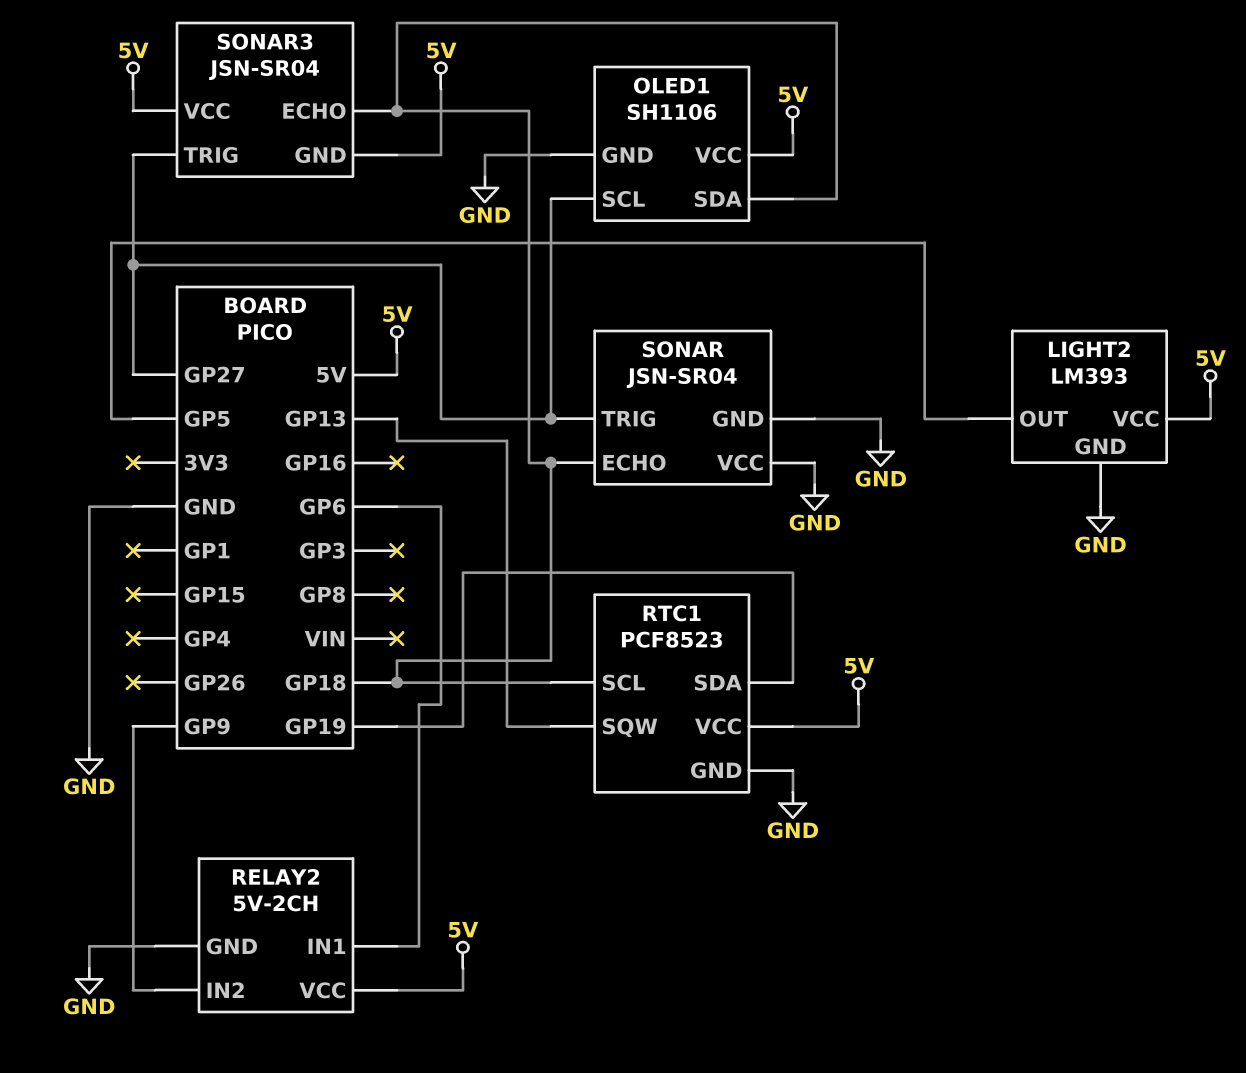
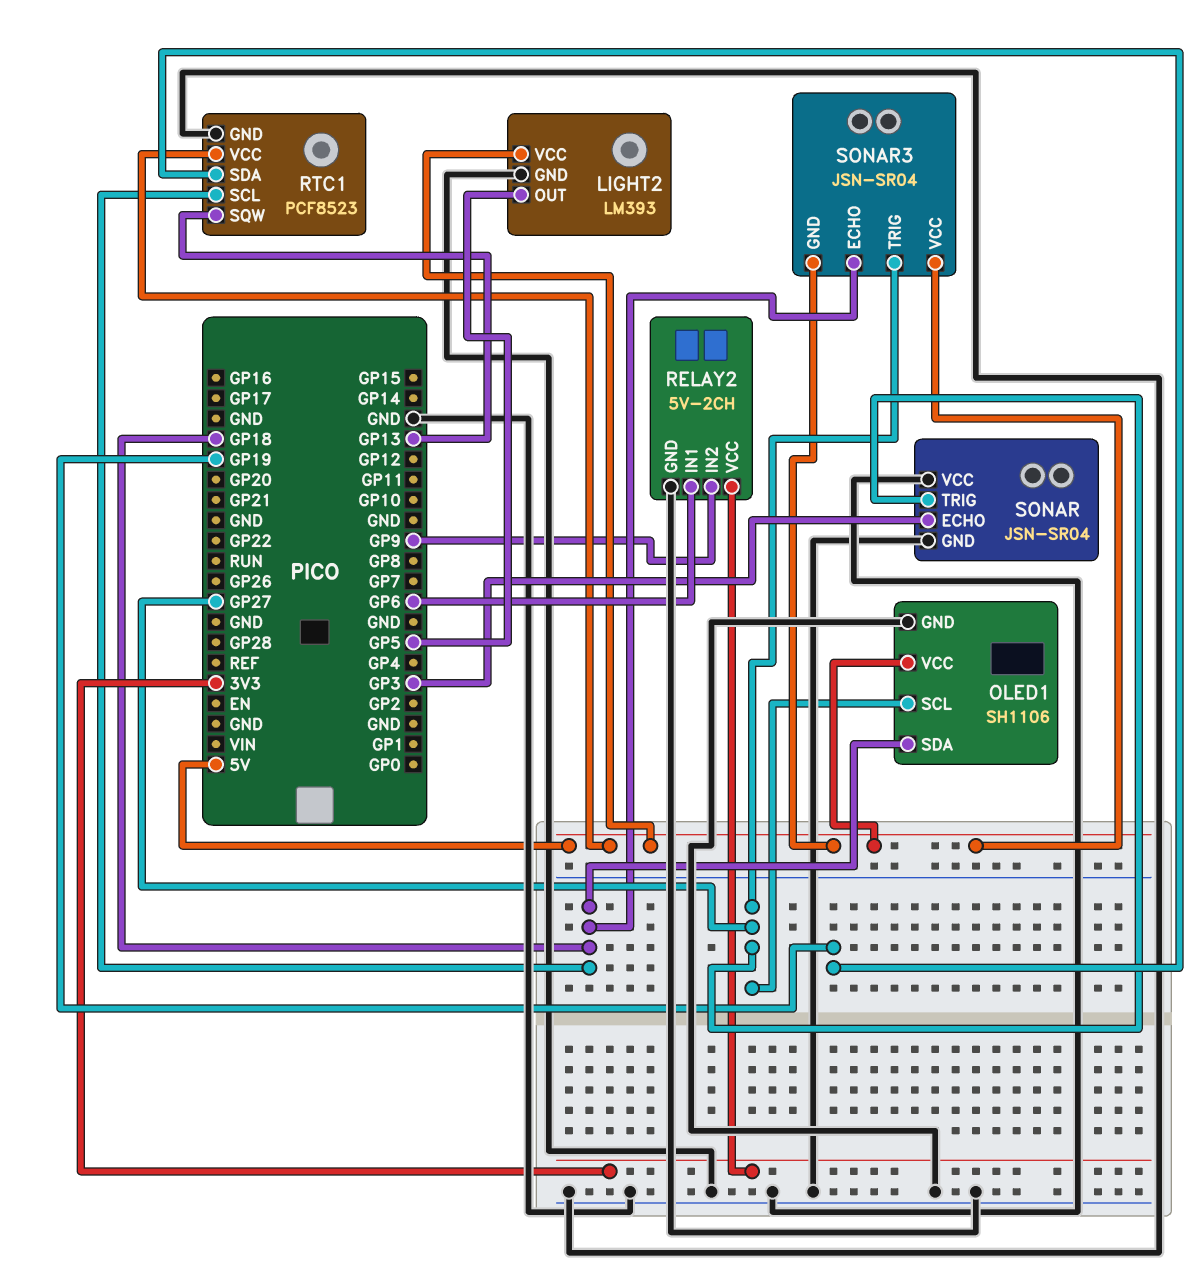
RELAY2 pin VCC: 5V -> 3V3
SONAR pin ECHO: GP18 -> GP3

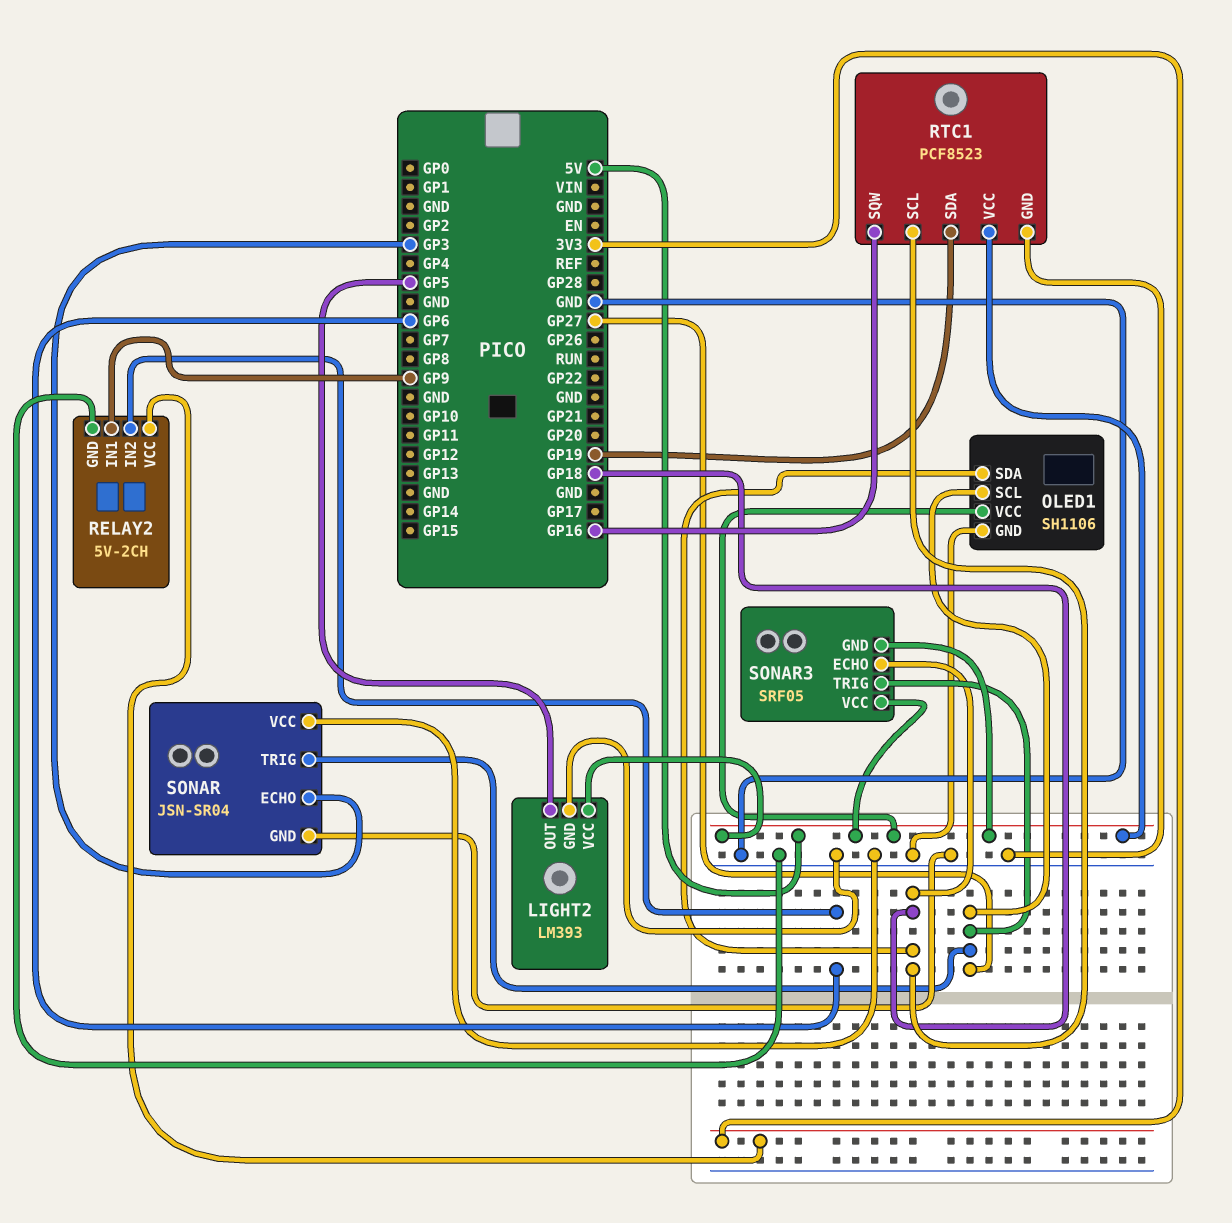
RELAY2 pin IN1: GP6 -> GP9
RELAY2 pin IN2: GP9 -> GP6
RTC1 pin SQW: GP13 -> GP16
SONAR3: JSN-SR04 -> SRF05

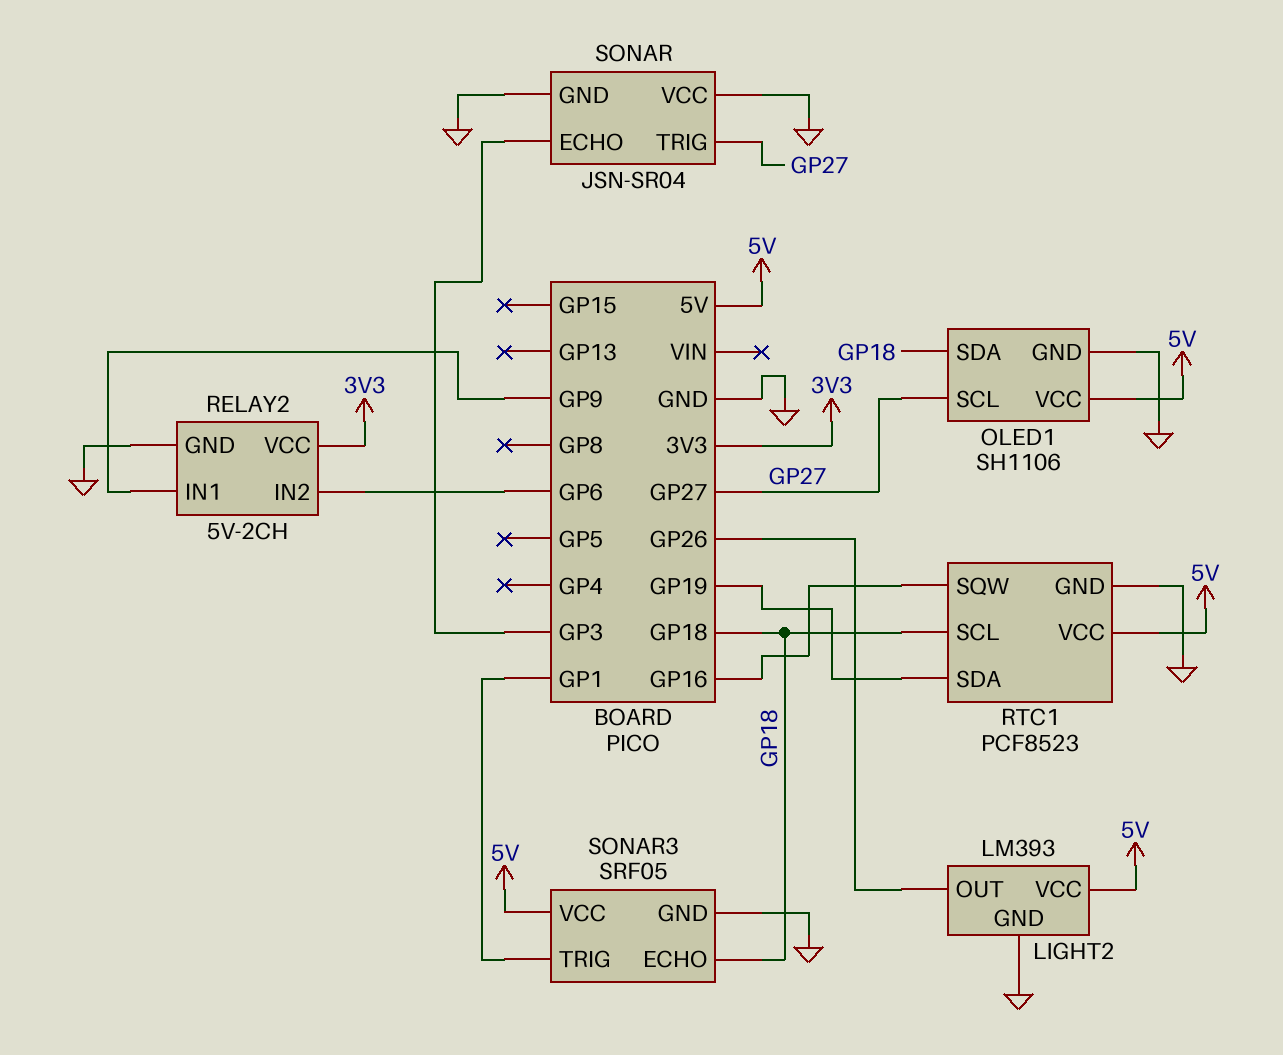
LIGHT2 pin OUT: GP5 -> GP26
SONAR3 pin GND: 5V -> GND
SONAR3 pin TRIG: GP27 -> GP1

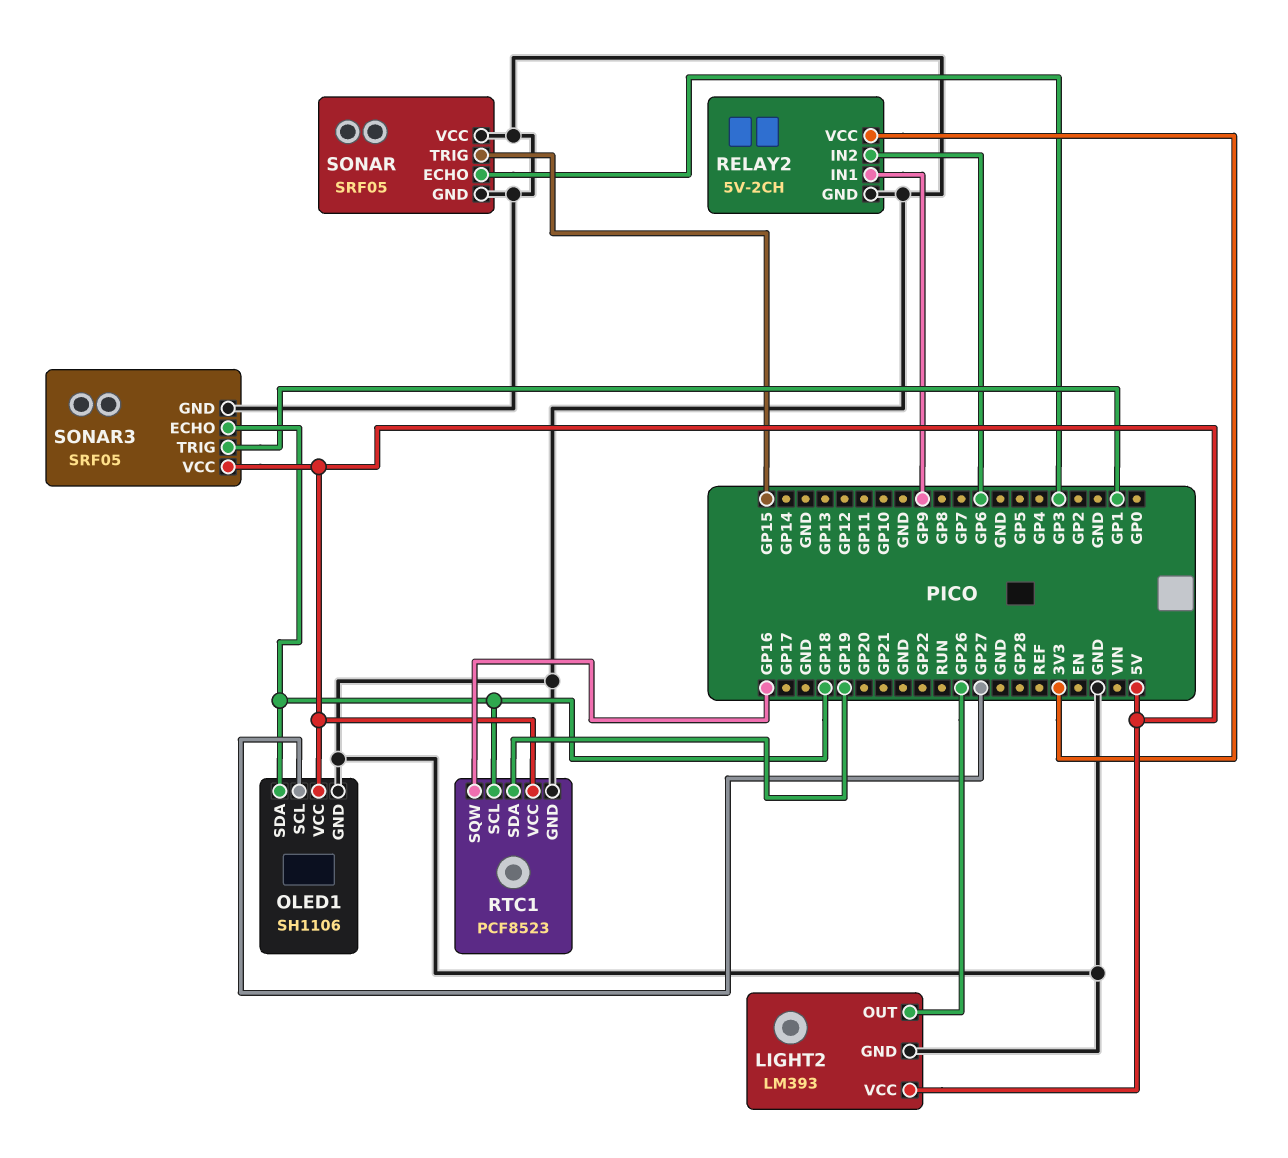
SONAR: JSN-SR04 -> SRF05
SONAR pin TRIG: GP27 -> GP15

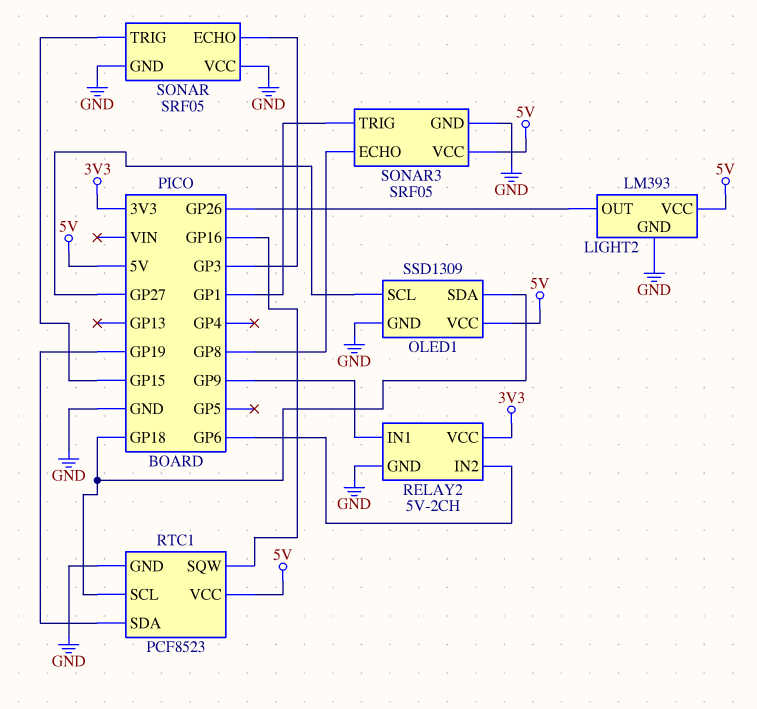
OLED1: SH1106 -> SSD1309
SONAR3 pin ECHO: GP18 -> GP8

